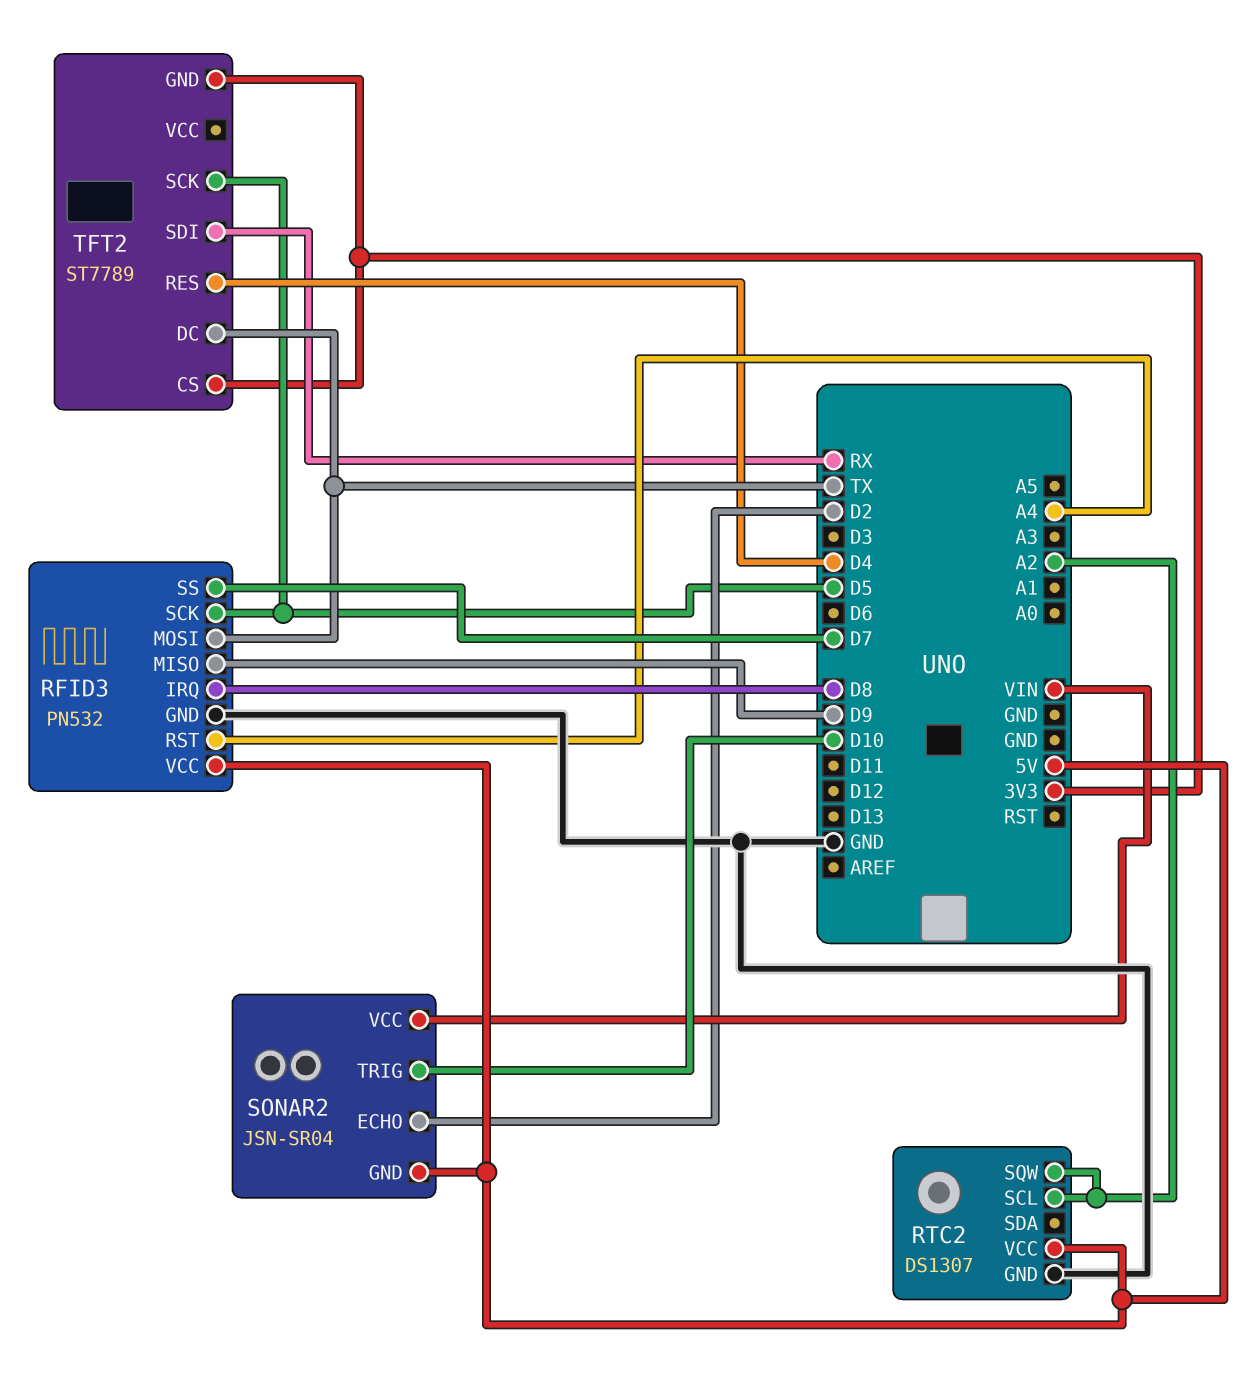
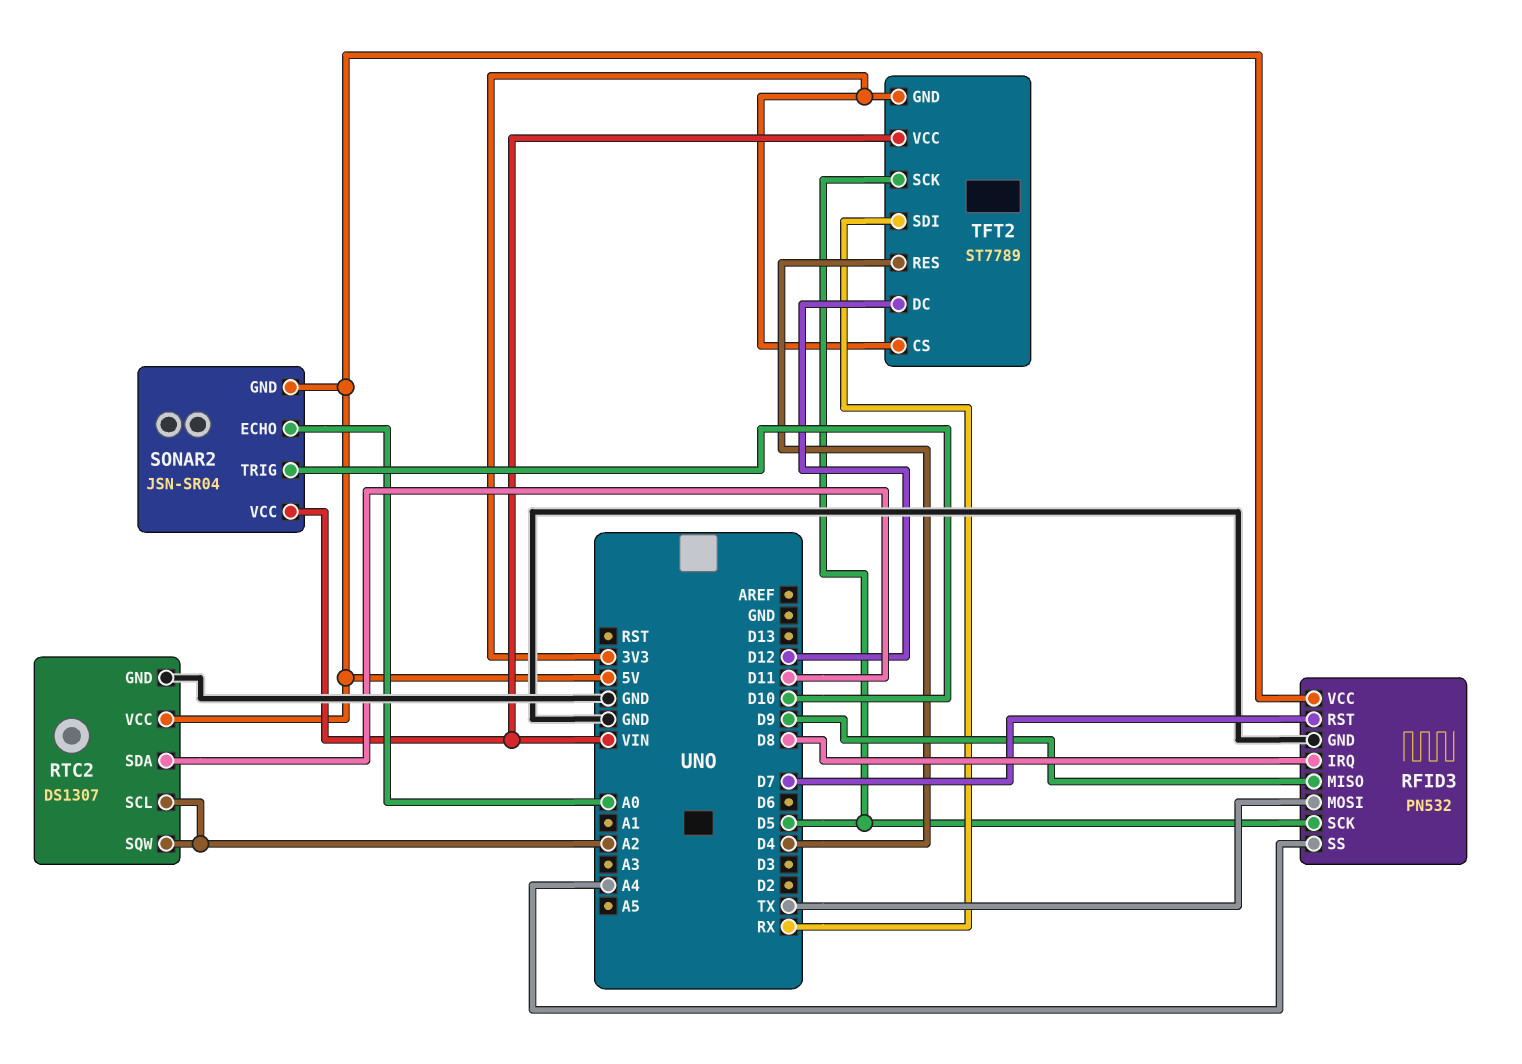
RFID3 pin RST: A4 -> D7
RFID3 pin SS: D7 -> A4
RTC2 pin SDA: none -> D11
SONAR2 pin ECHO: D2 -> A0
TFT2 pin DC: TX -> D12
TFT2 pin VCC: none -> VIN

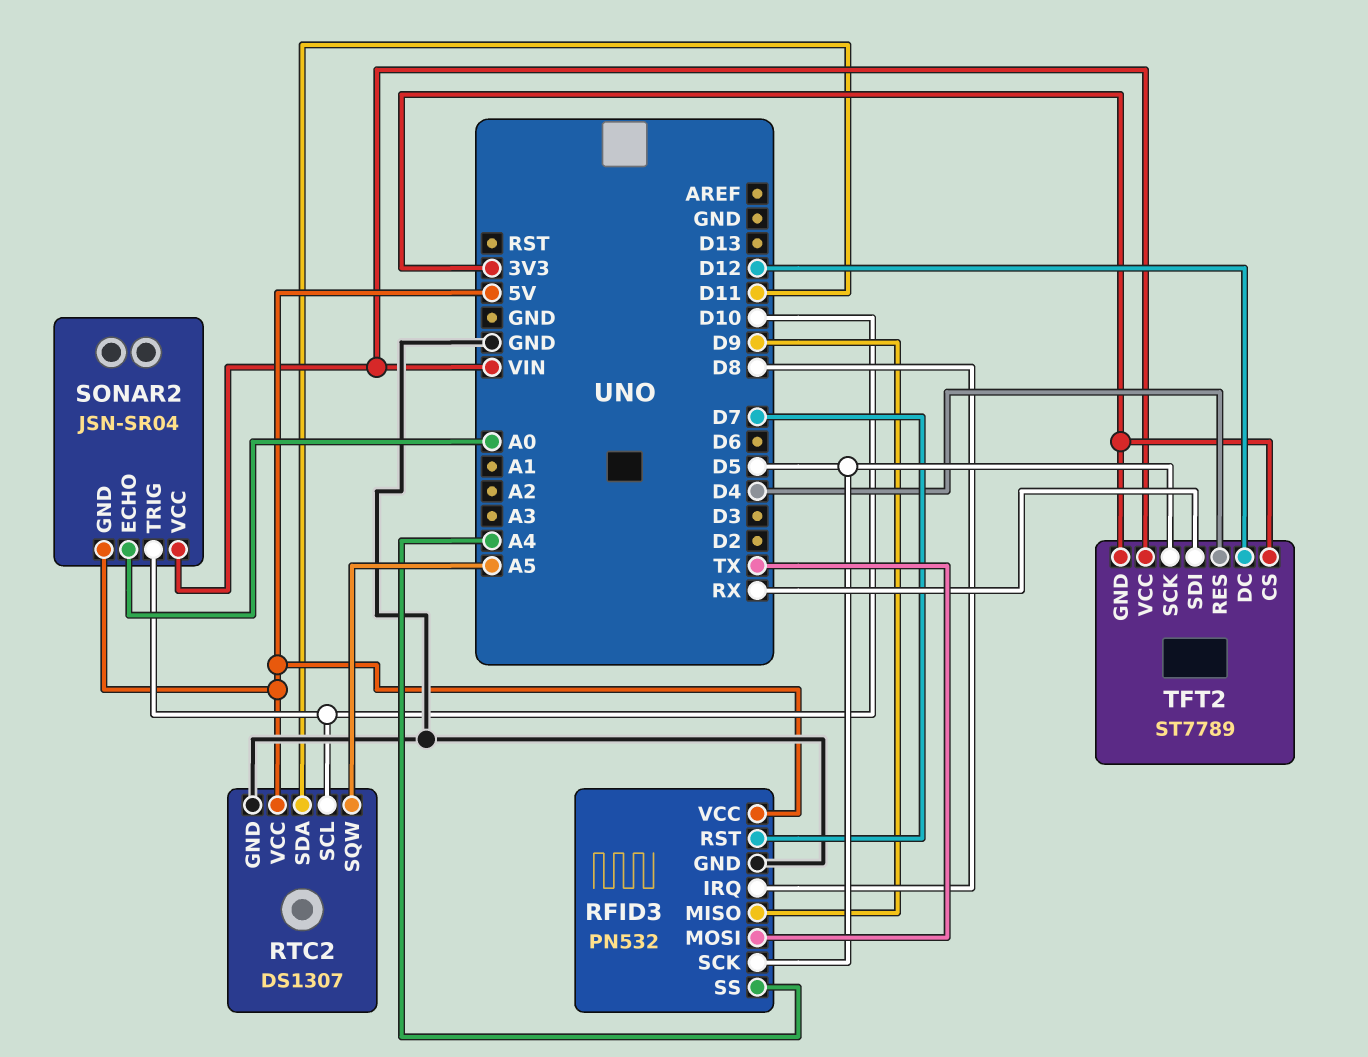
RTC2 pin SCL: A2 -> D10
RTC2 pin SQW: A2 -> A5

